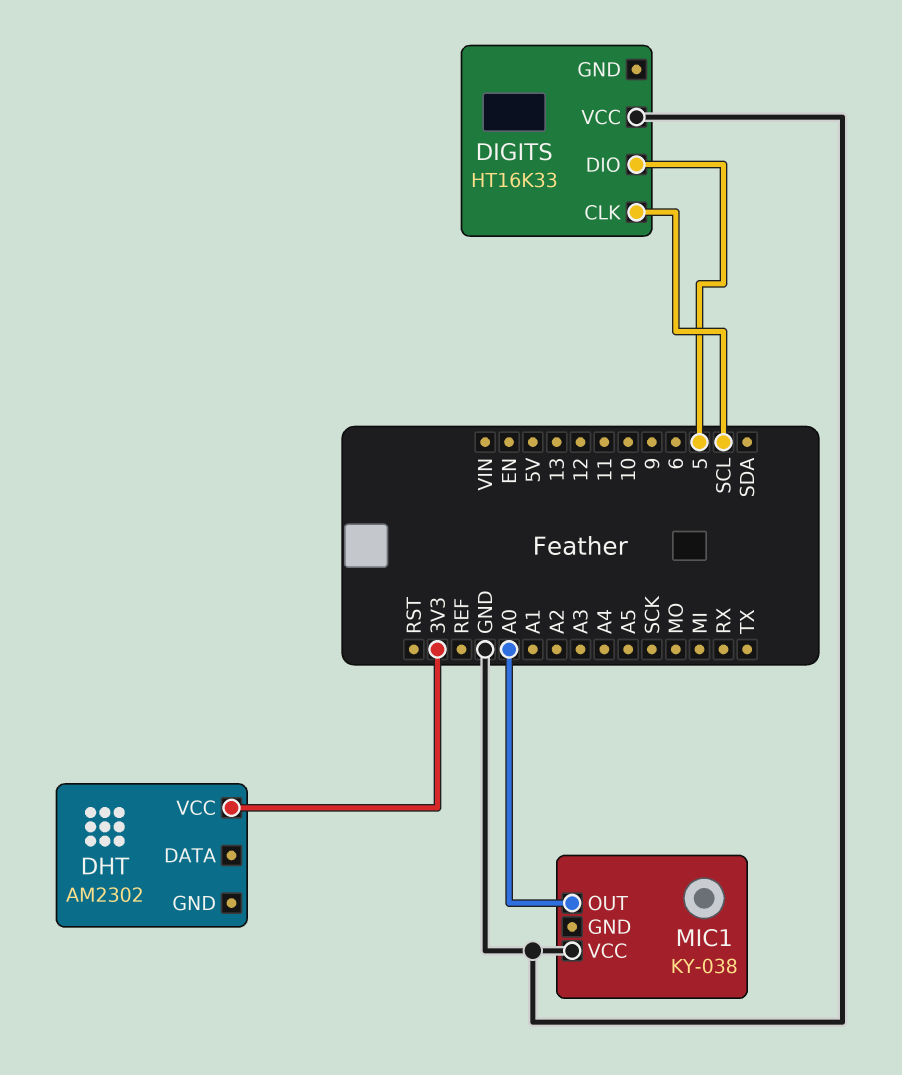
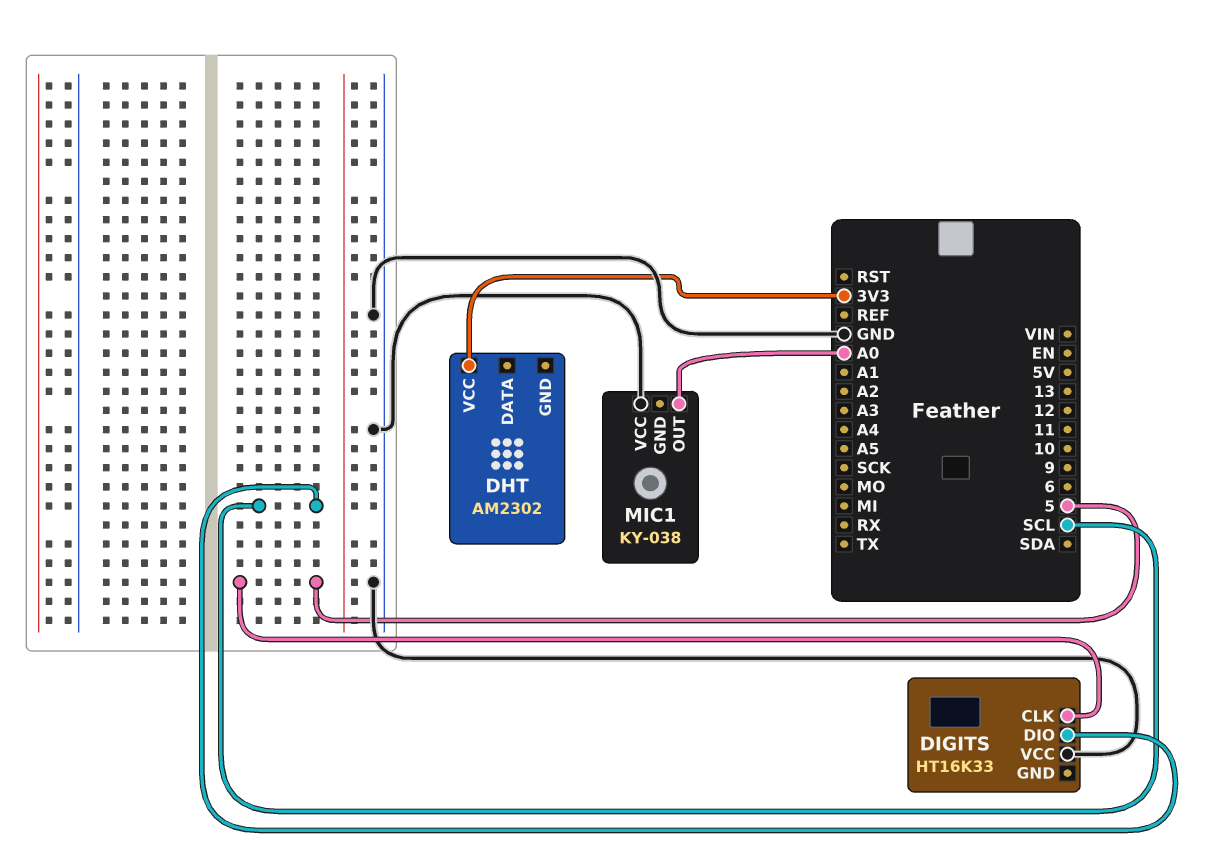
DIGITS pin CLK: SCL -> 5
DIGITS pin DIO: 5 -> SCL

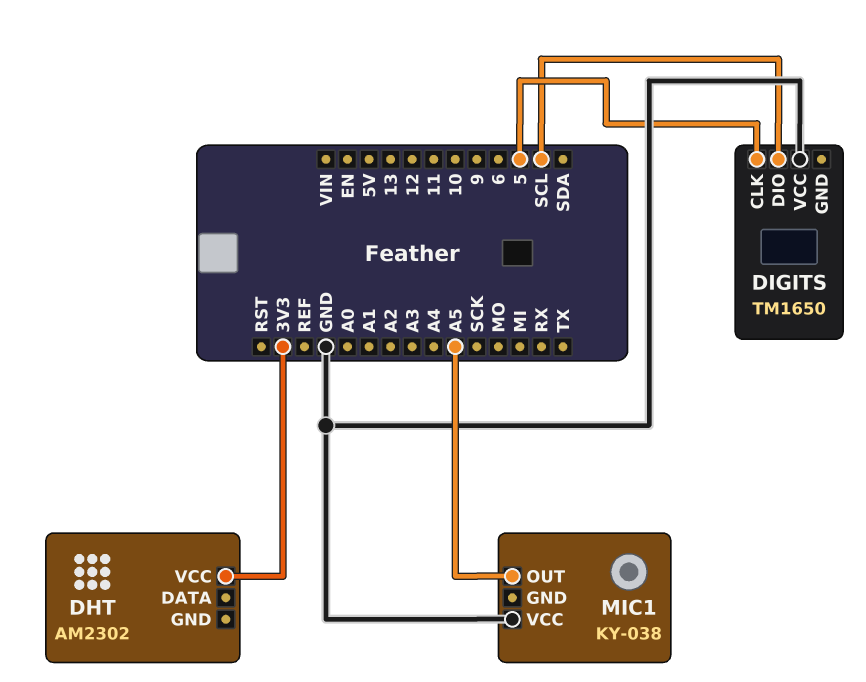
DIGITS: HT16K33 -> TM1650
MIC1 pin OUT: A0 -> A5

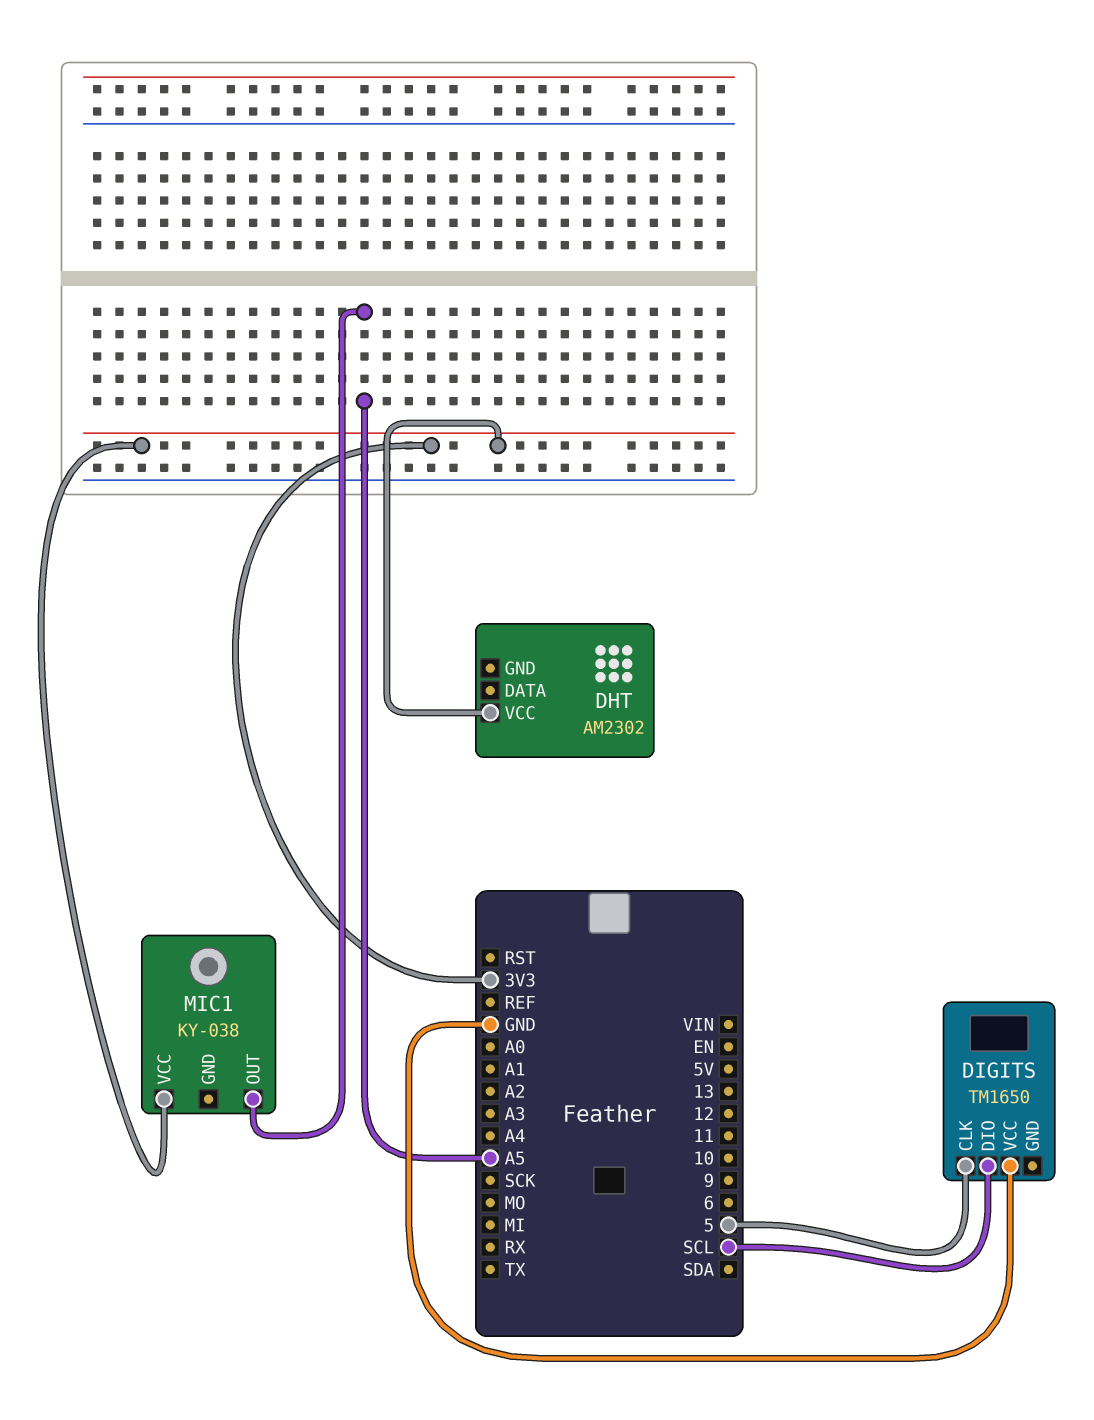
MIC1 pin VCC: GND -> 3V3

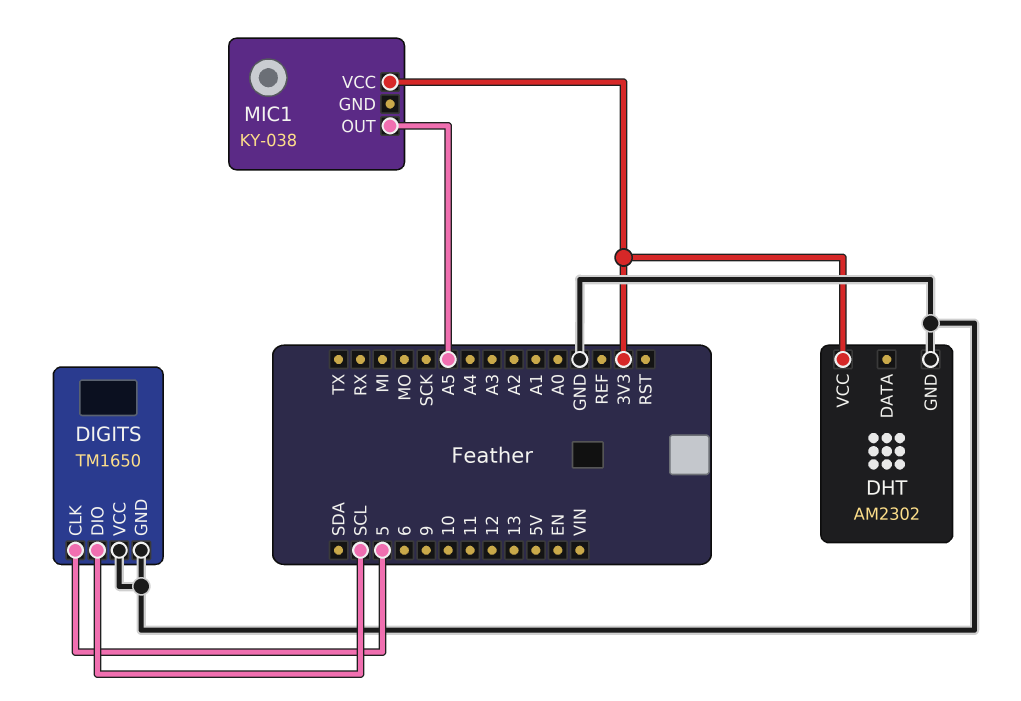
DHT pin GND: none -> GND
DIGITS pin GND: none -> GND

